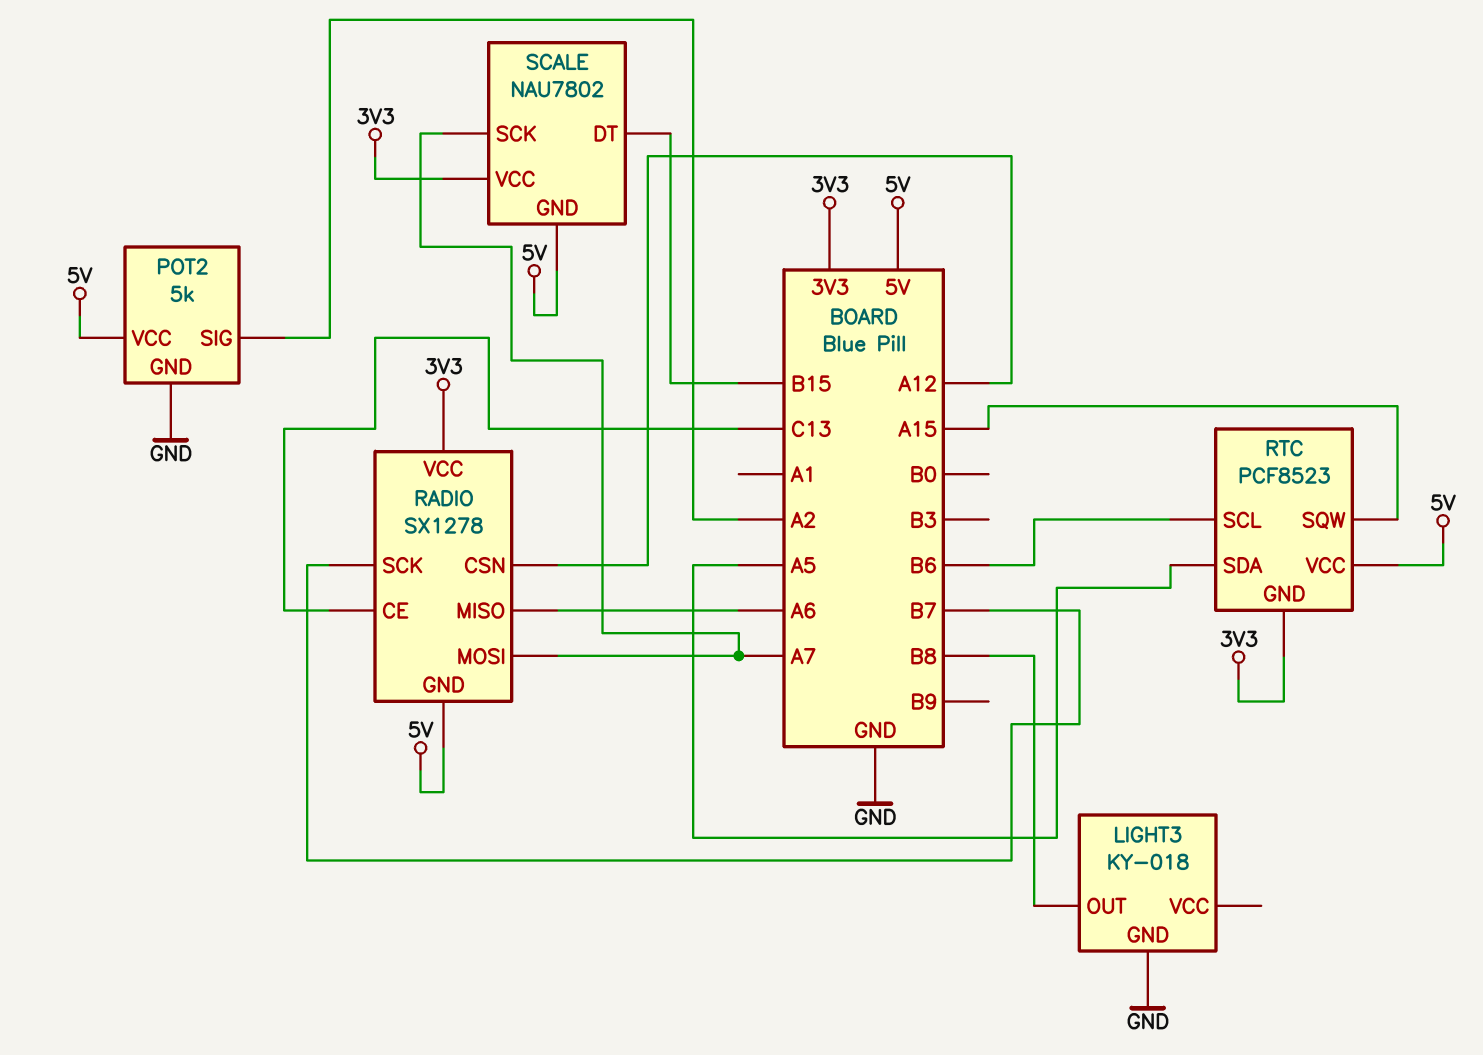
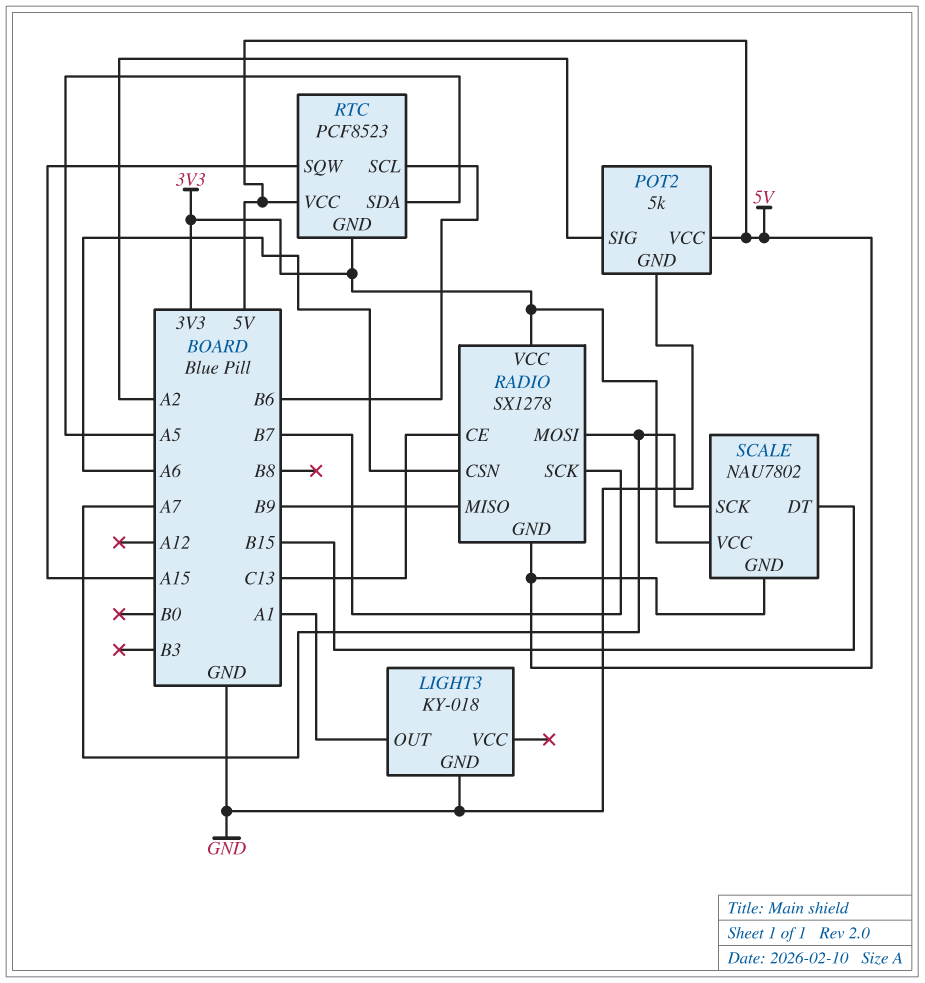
LIGHT3 pin OUT: B8 -> A1
RADIO pin CSN: A12 -> A6
RADIO pin MISO: A6 -> B9

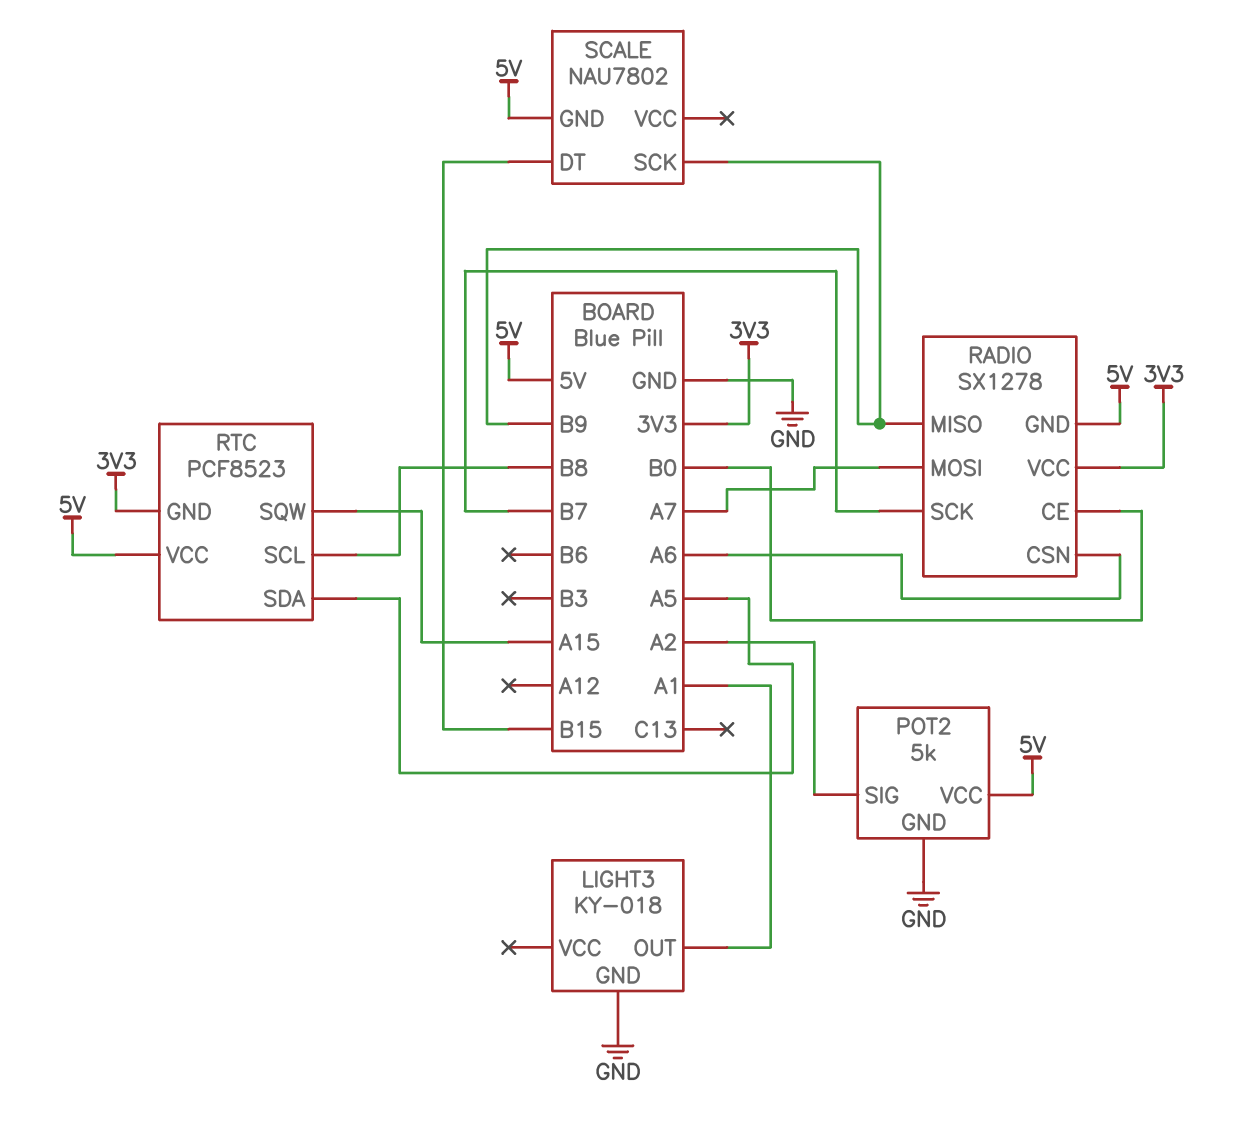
RADIO pin CE: C13 -> B0
RTC pin SCL: B6 -> B8
SCALE pin SCK: A7 -> B9
SCALE pin VCC: 3V3 -> none

